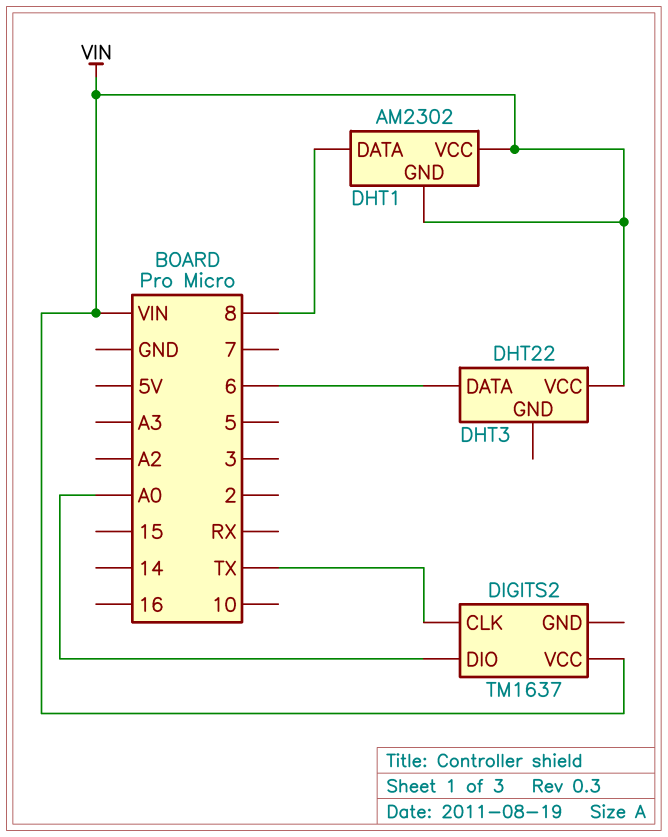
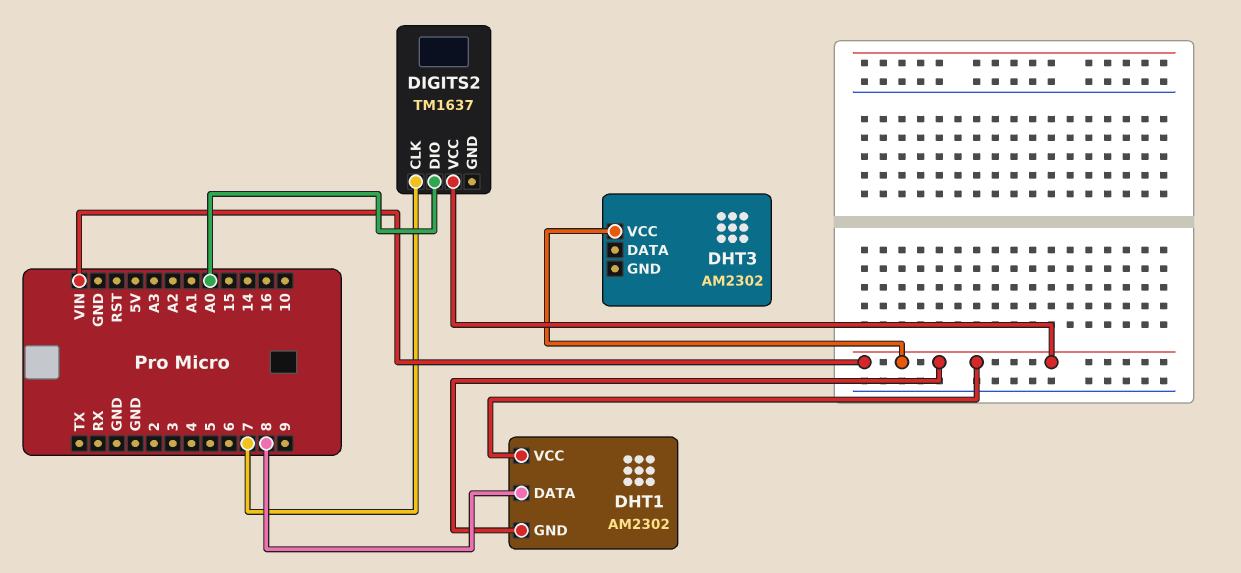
DHT3: DHT22 -> AM2302
DHT3 pin DATA: 6 -> none
DIGITS2 pin CLK: TX -> 7

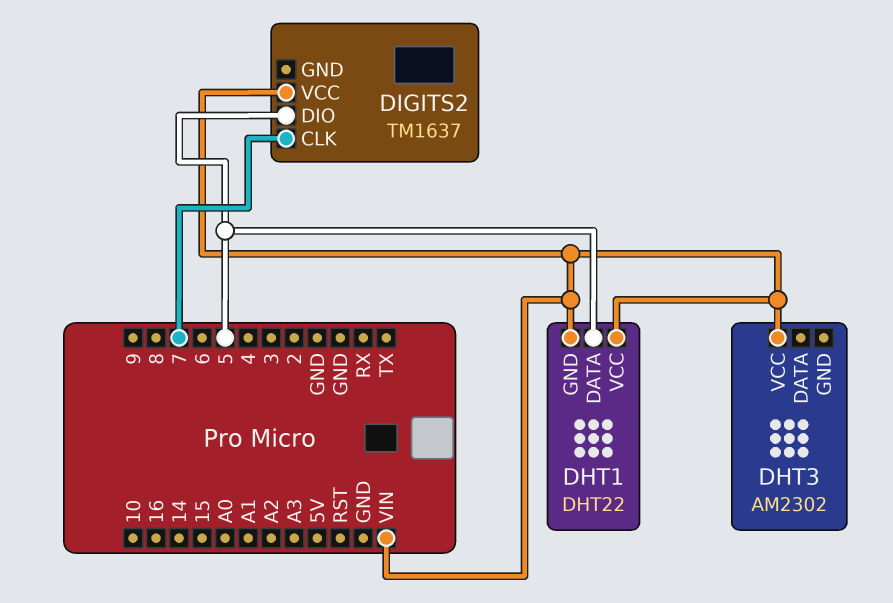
DHT1: AM2302 -> DHT22
DHT1 pin DATA: 8 -> 5
DIGITS2 pin DIO: A0 -> 5

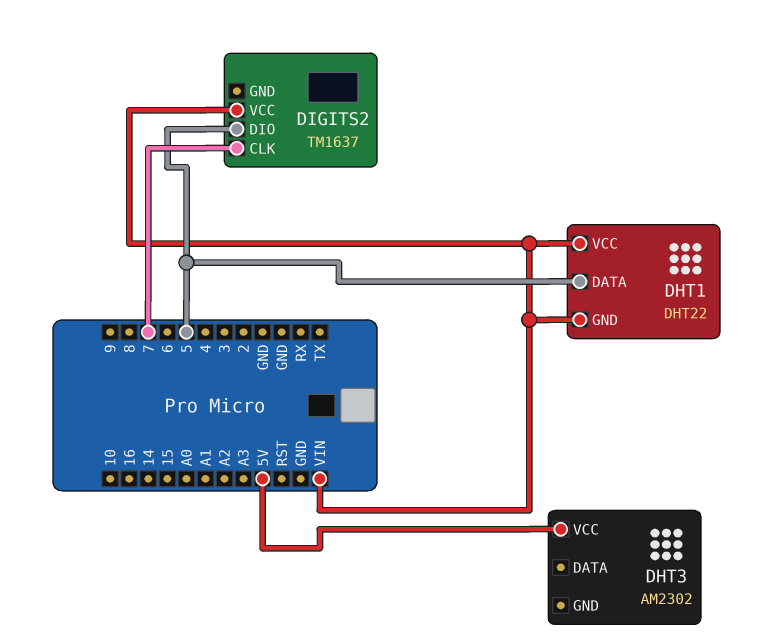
DHT3 pin VCC: VIN -> 5V

